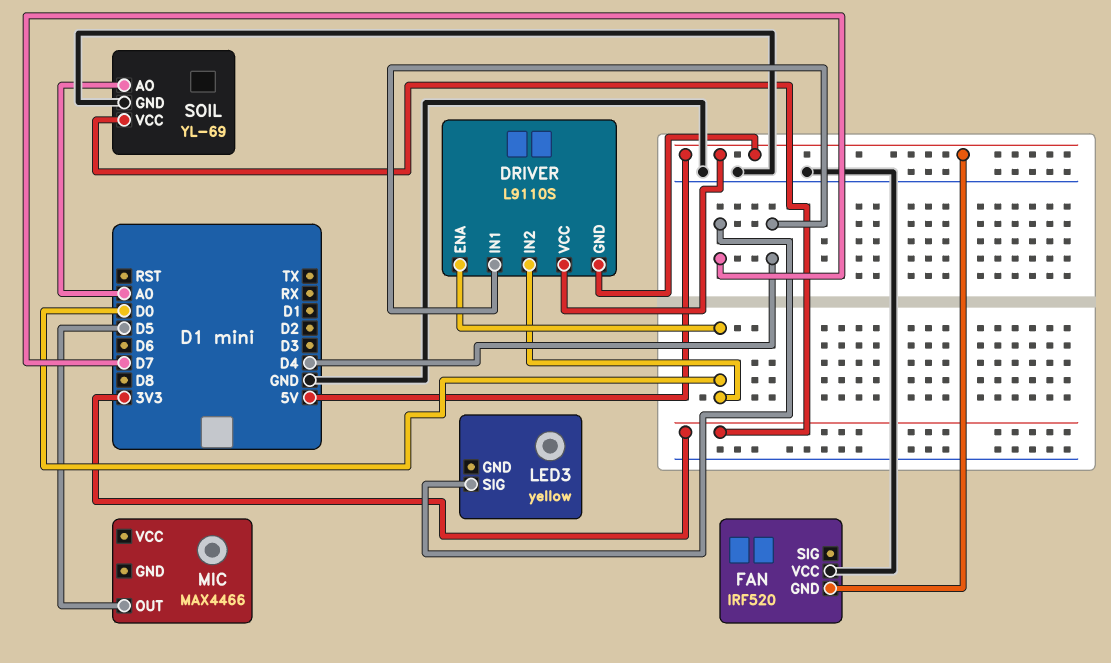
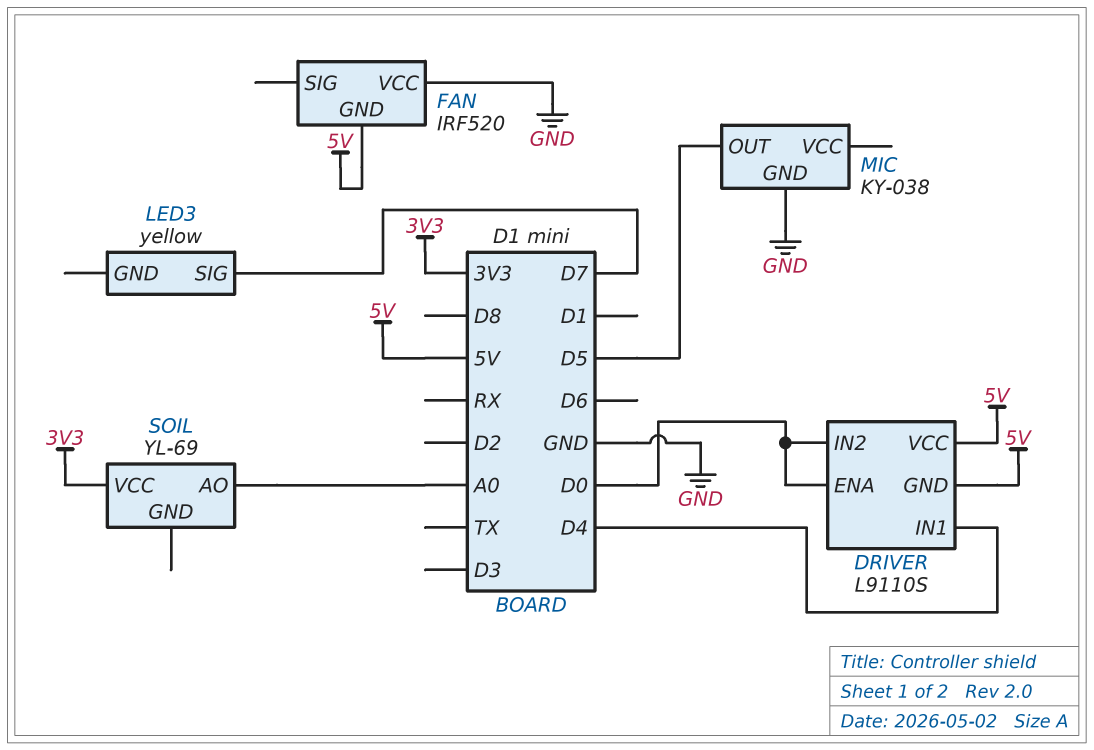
MIC: MAX4466 -> KY-038
MIC pin GND: none -> GND
SOIL pin GND: GND -> none

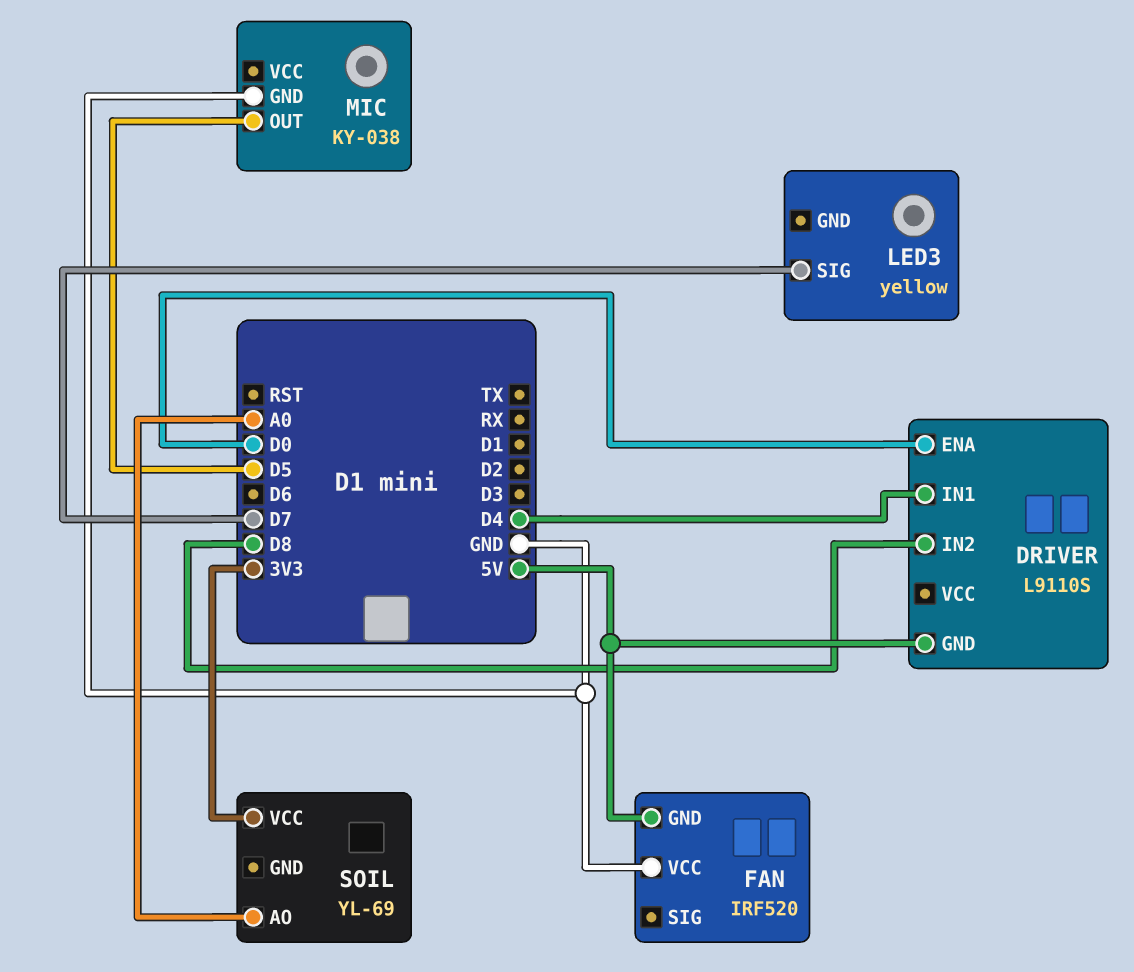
DRIVER pin IN2: D0 -> D8
DRIVER pin VCC: 5V -> none

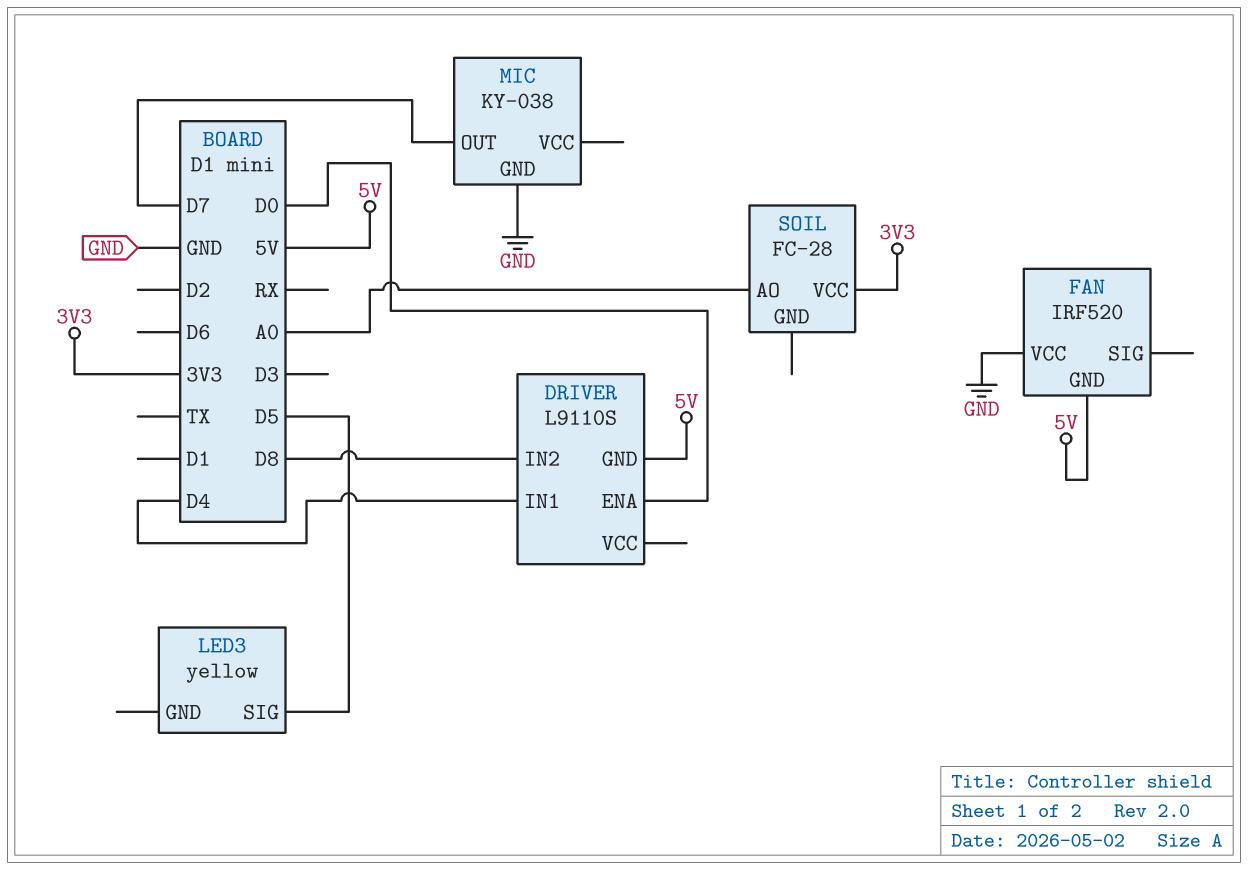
LED3 pin SIG: D7 -> D5
MIC pin OUT: D5 -> D7
SOIL: YL-69 -> FC-28

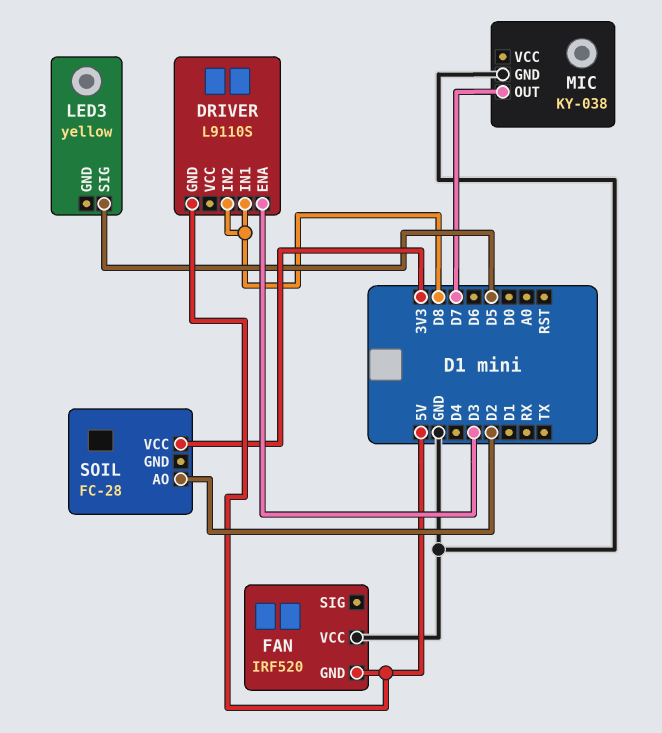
DRIVER pin ENA: D0 -> D3
DRIVER pin IN1: D4 -> D8
SOIL pin AO: A0 -> D2

